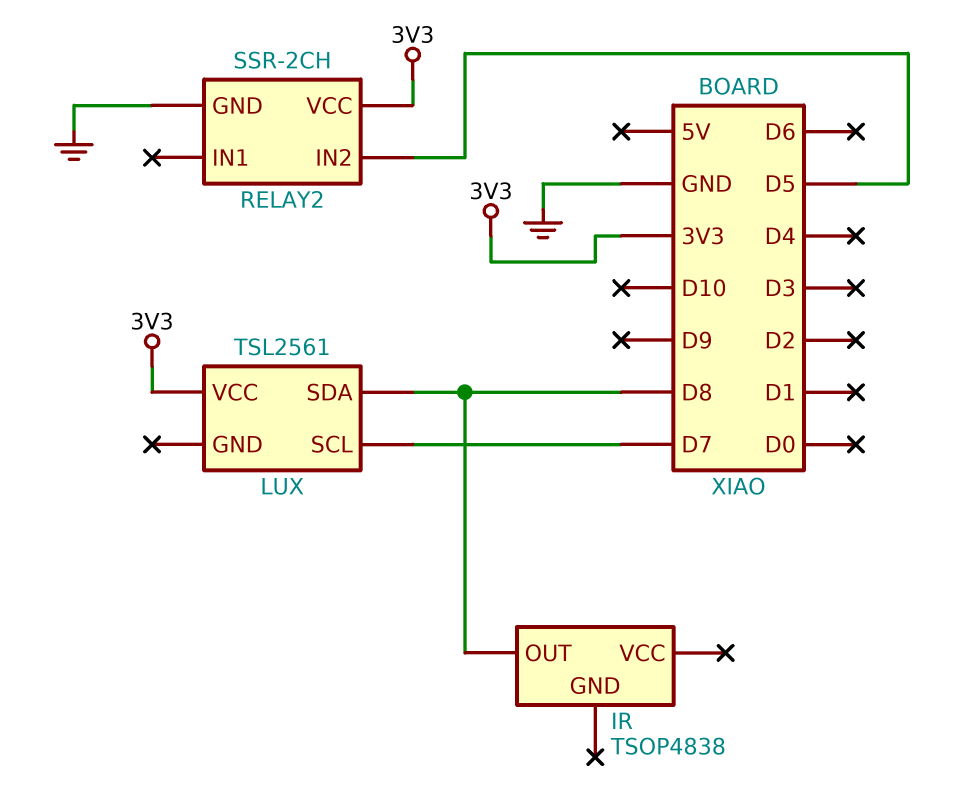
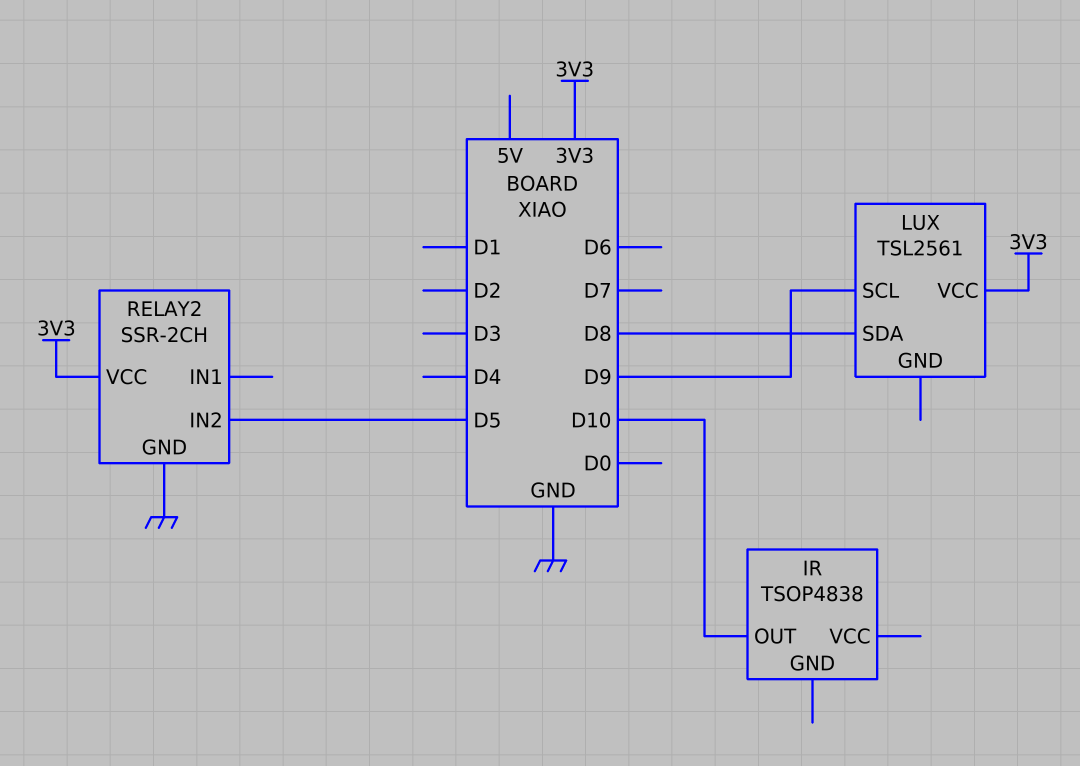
IR pin OUT: D8 -> D10
LUX pin SCL: D7 -> D9

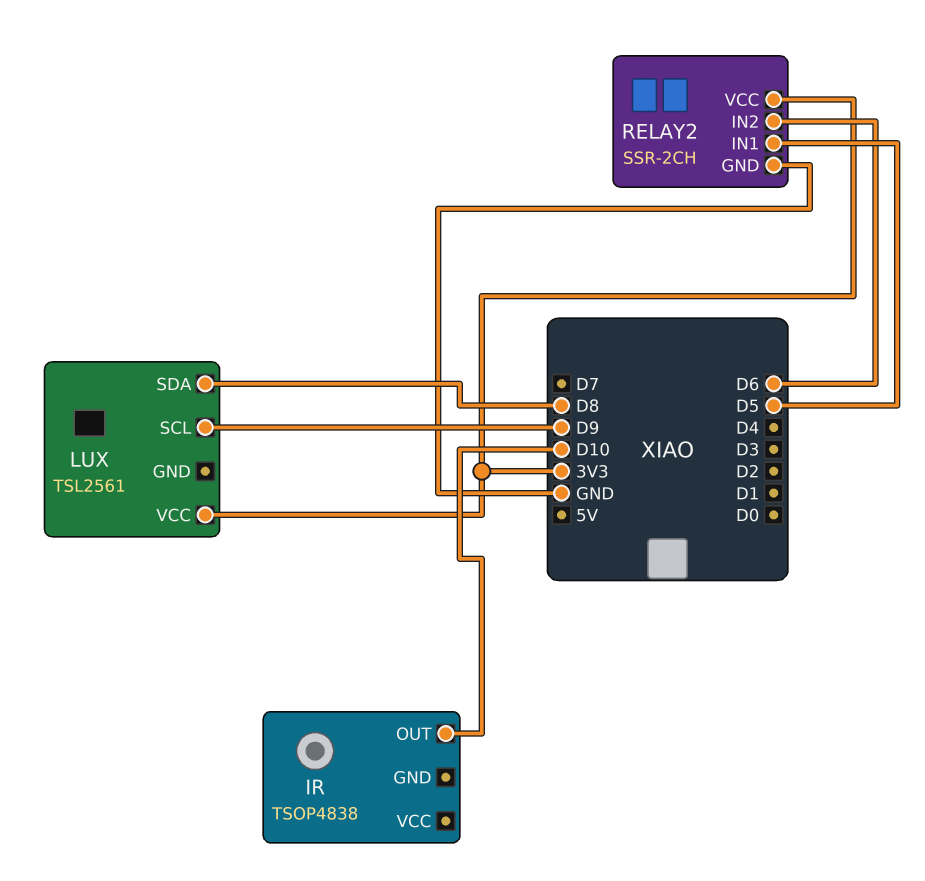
RELAY2 pin IN1: none -> D5
RELAY2 pin IN2: D5 -> D6

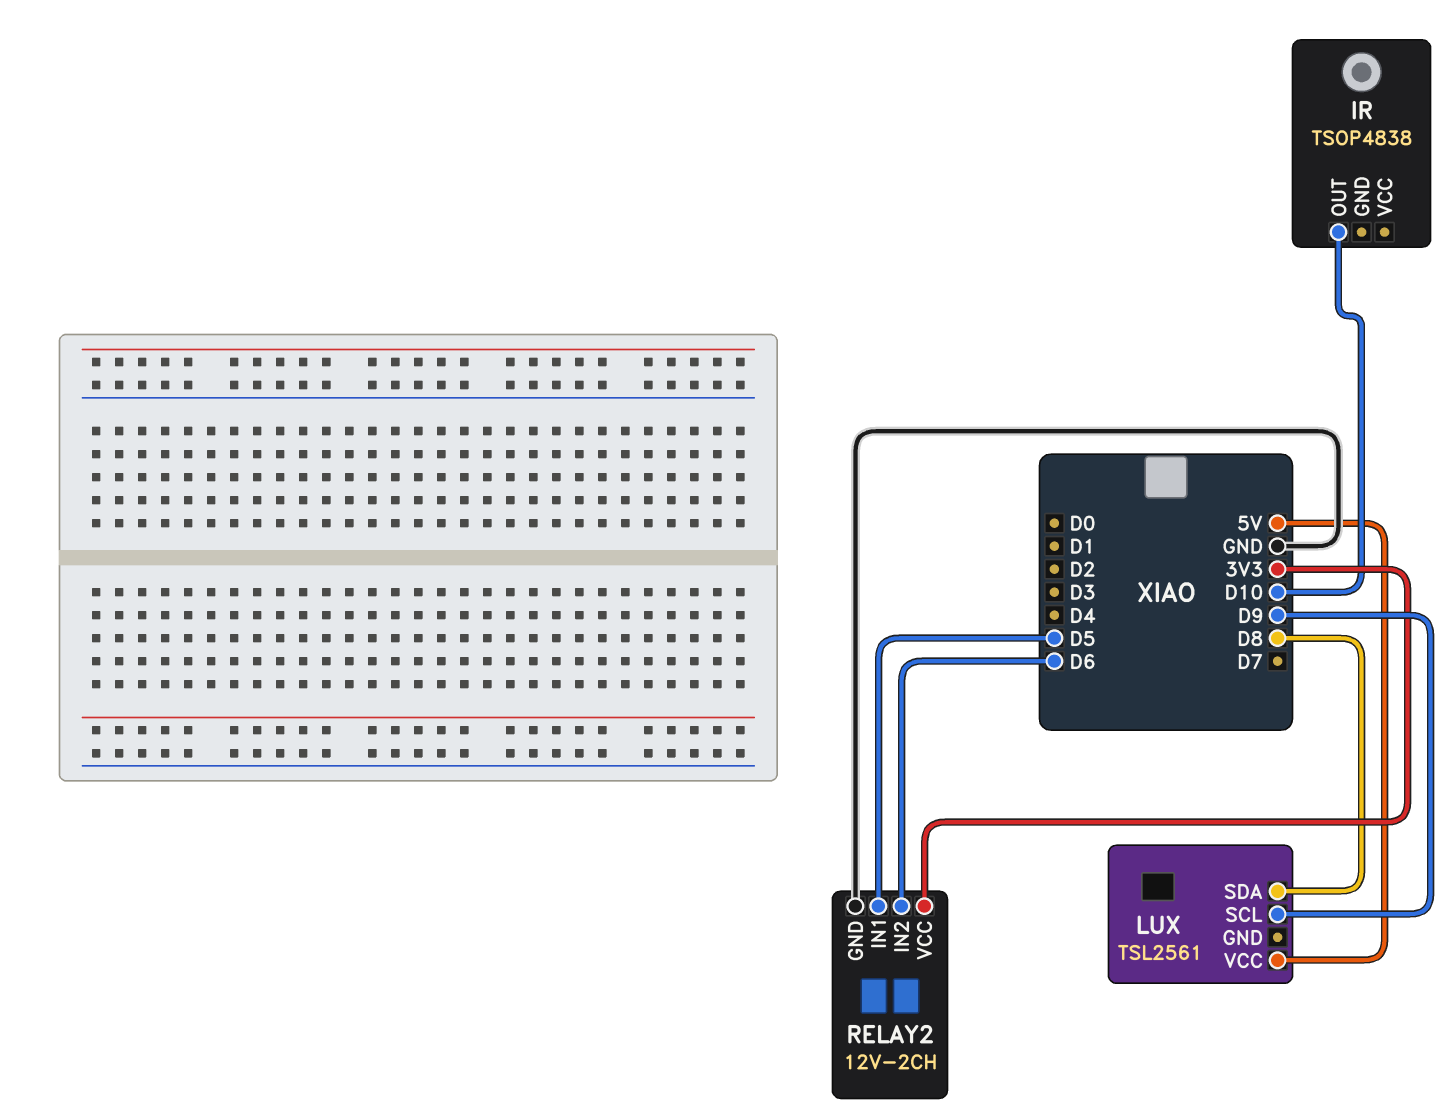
LUX pin VCC: 3V3 -> 5V
RELAY2: SSR-2CH -> 12V-2CH

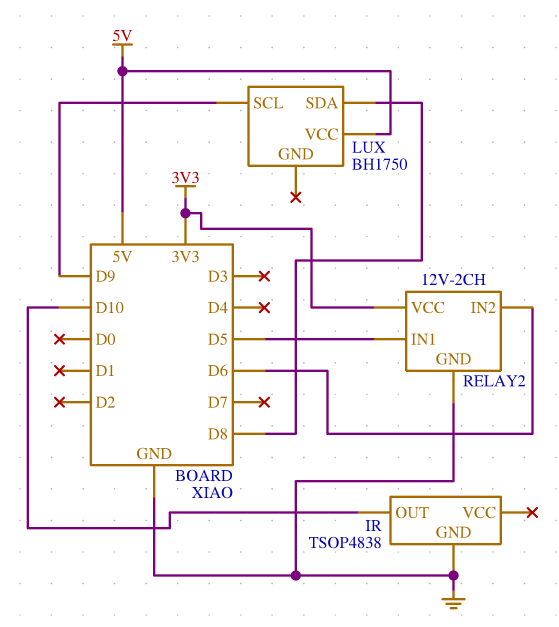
IR pin GND: none -> GND
LUX: TSL2561 -> BH1750

